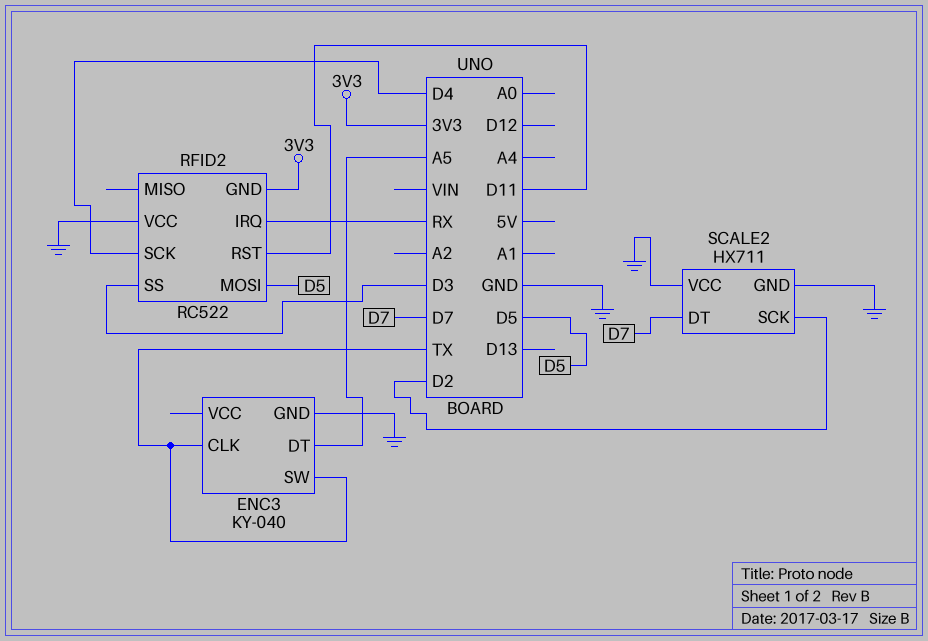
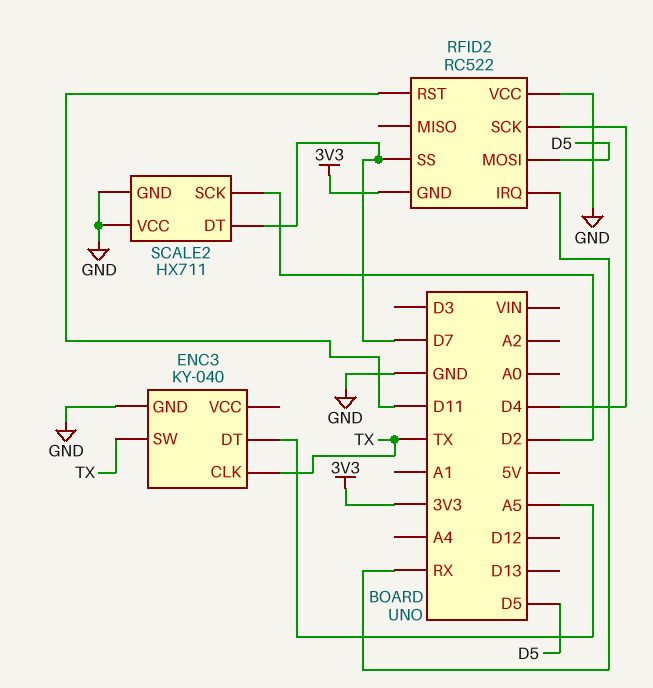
RFID2 pin SS: D3 -> D7

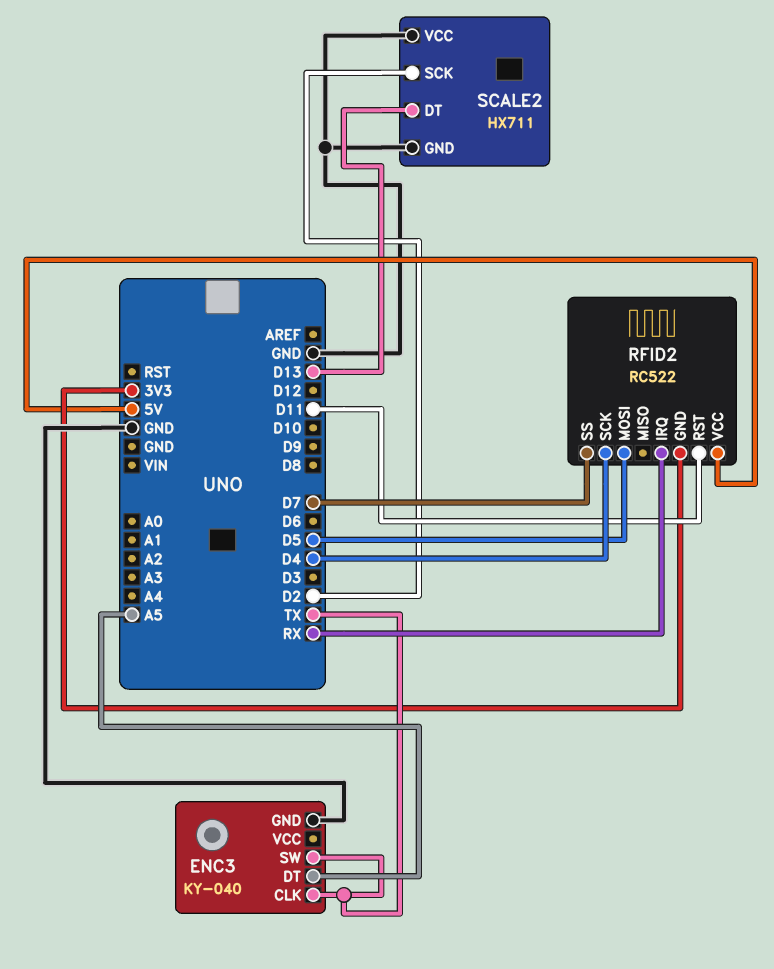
RFID2 pin VCC: GND -> 5V
SCALE2 pin DT: D7 -> D13

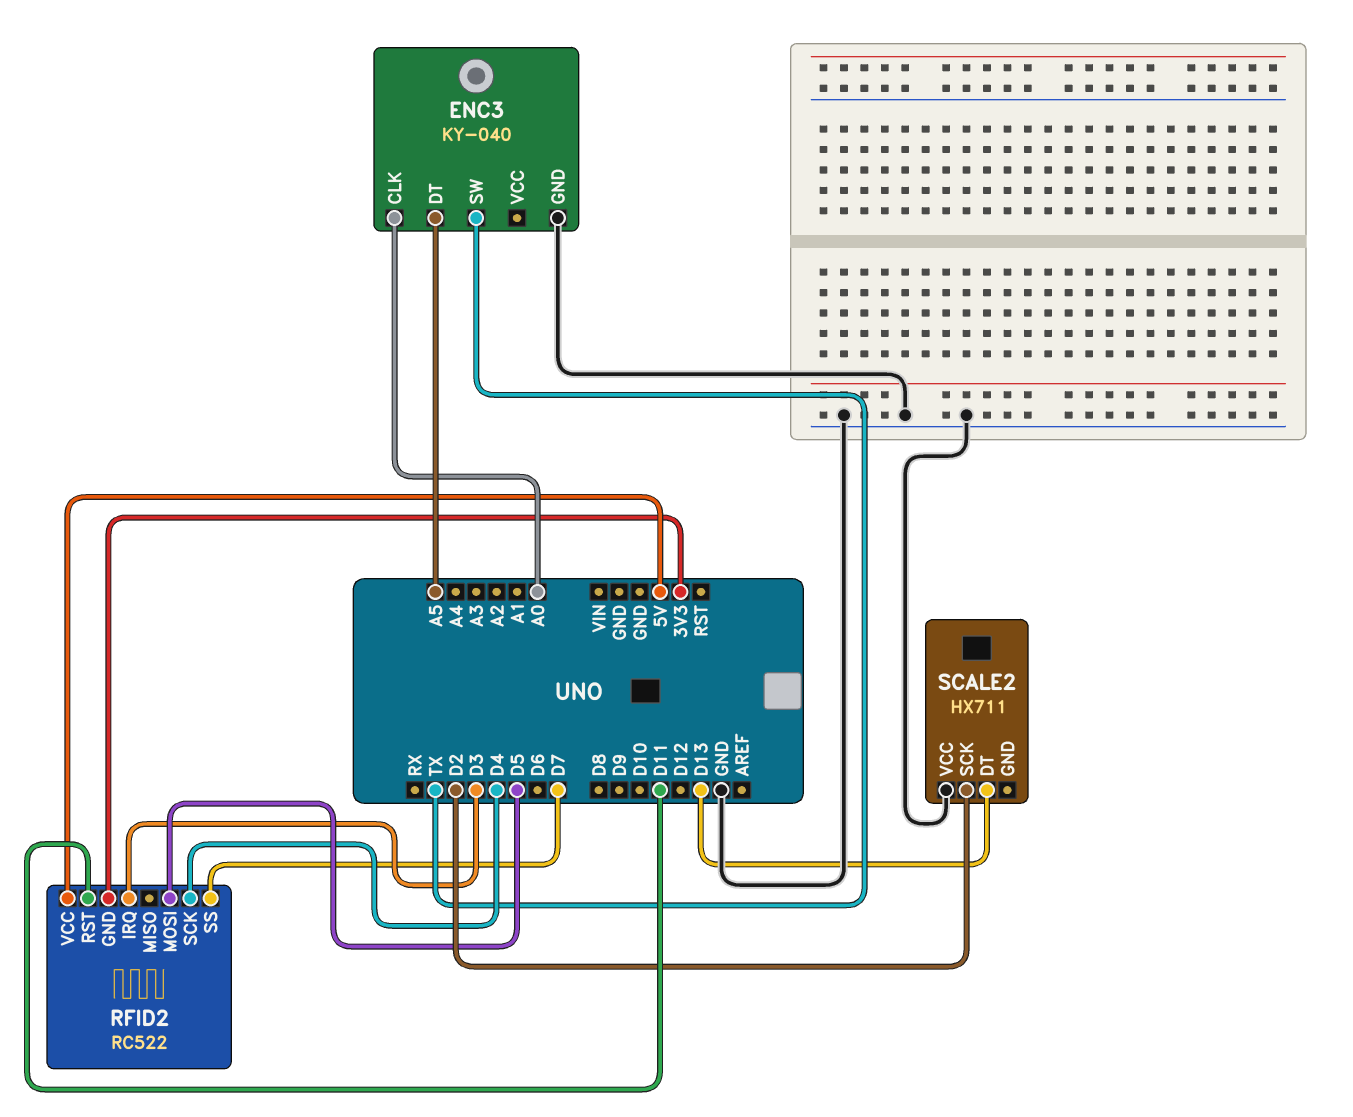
ENC3 pin CLK: TX -> A0
RFID2 pin IRQ: RX -> D3
SCALE2 pin GND: GND -> none

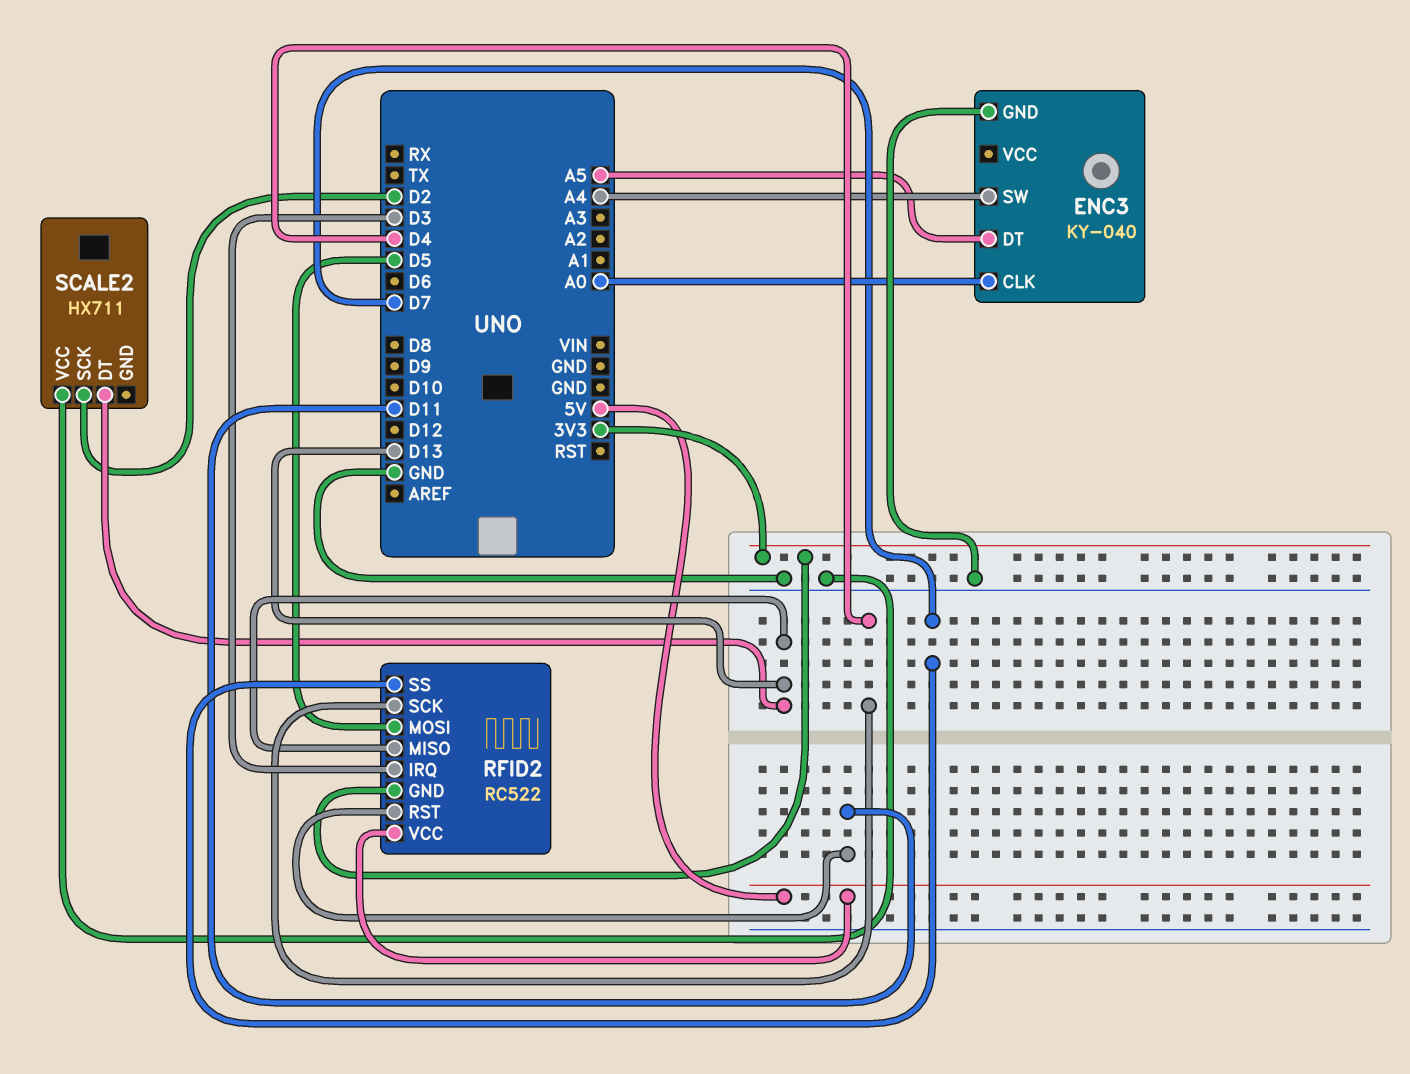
ENC3 pin SW: TX -> A4
RFID2 pin MISO: none -> D13

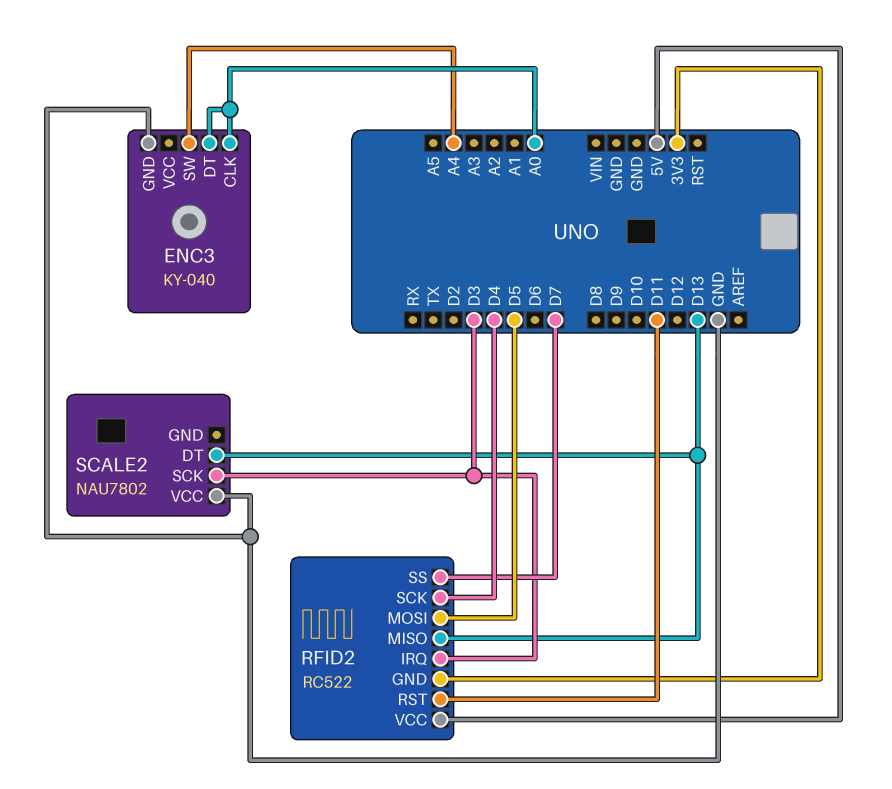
ENC3 pin DT: A5 -> A0
SCALE2: HX711 -> NAU7802
SCALE2 pin SCK: D2 -> D3

